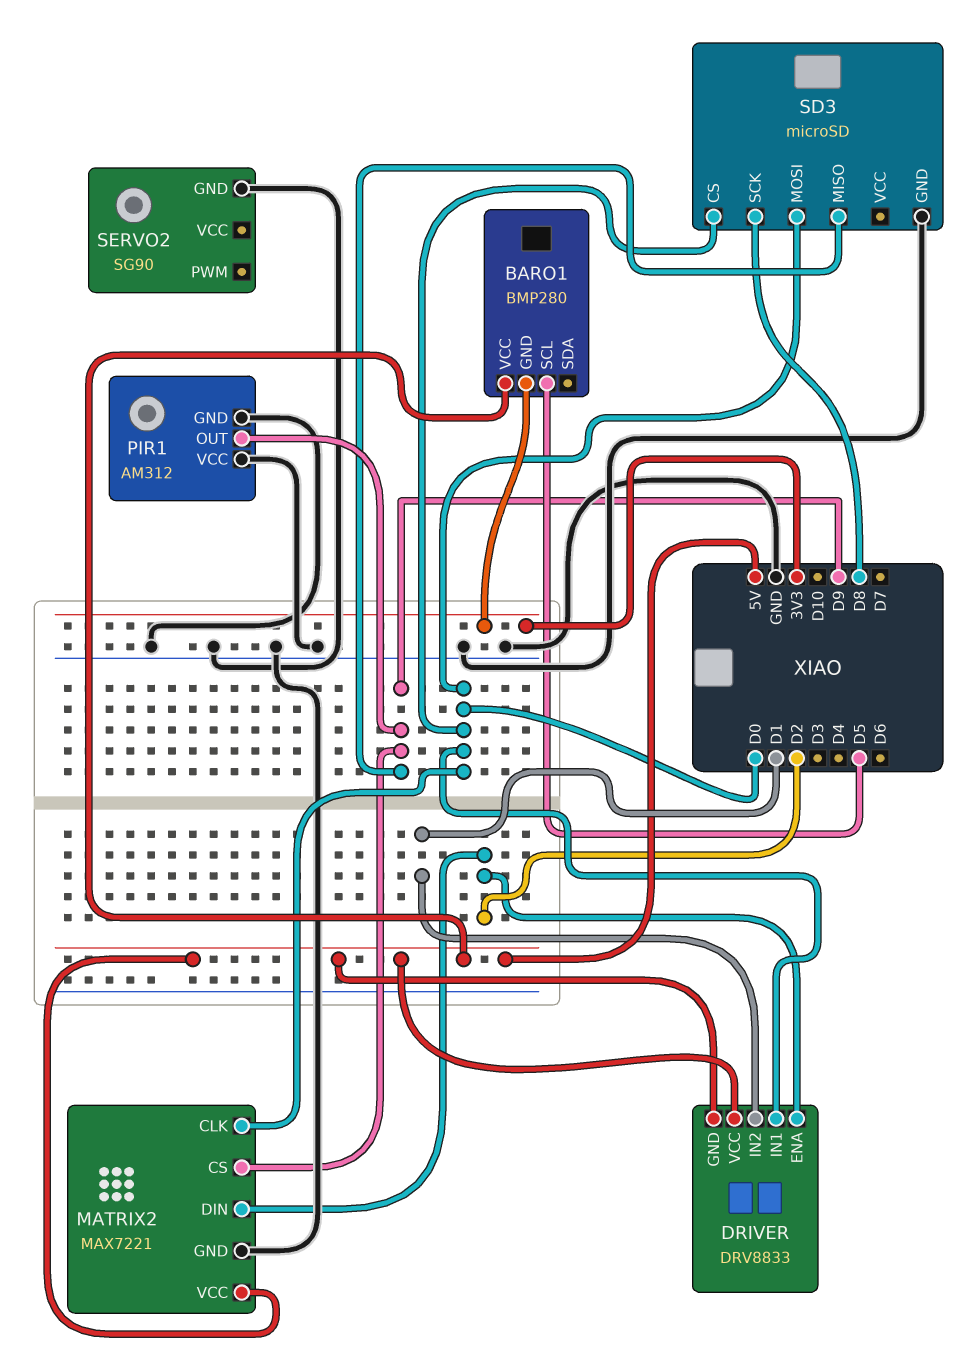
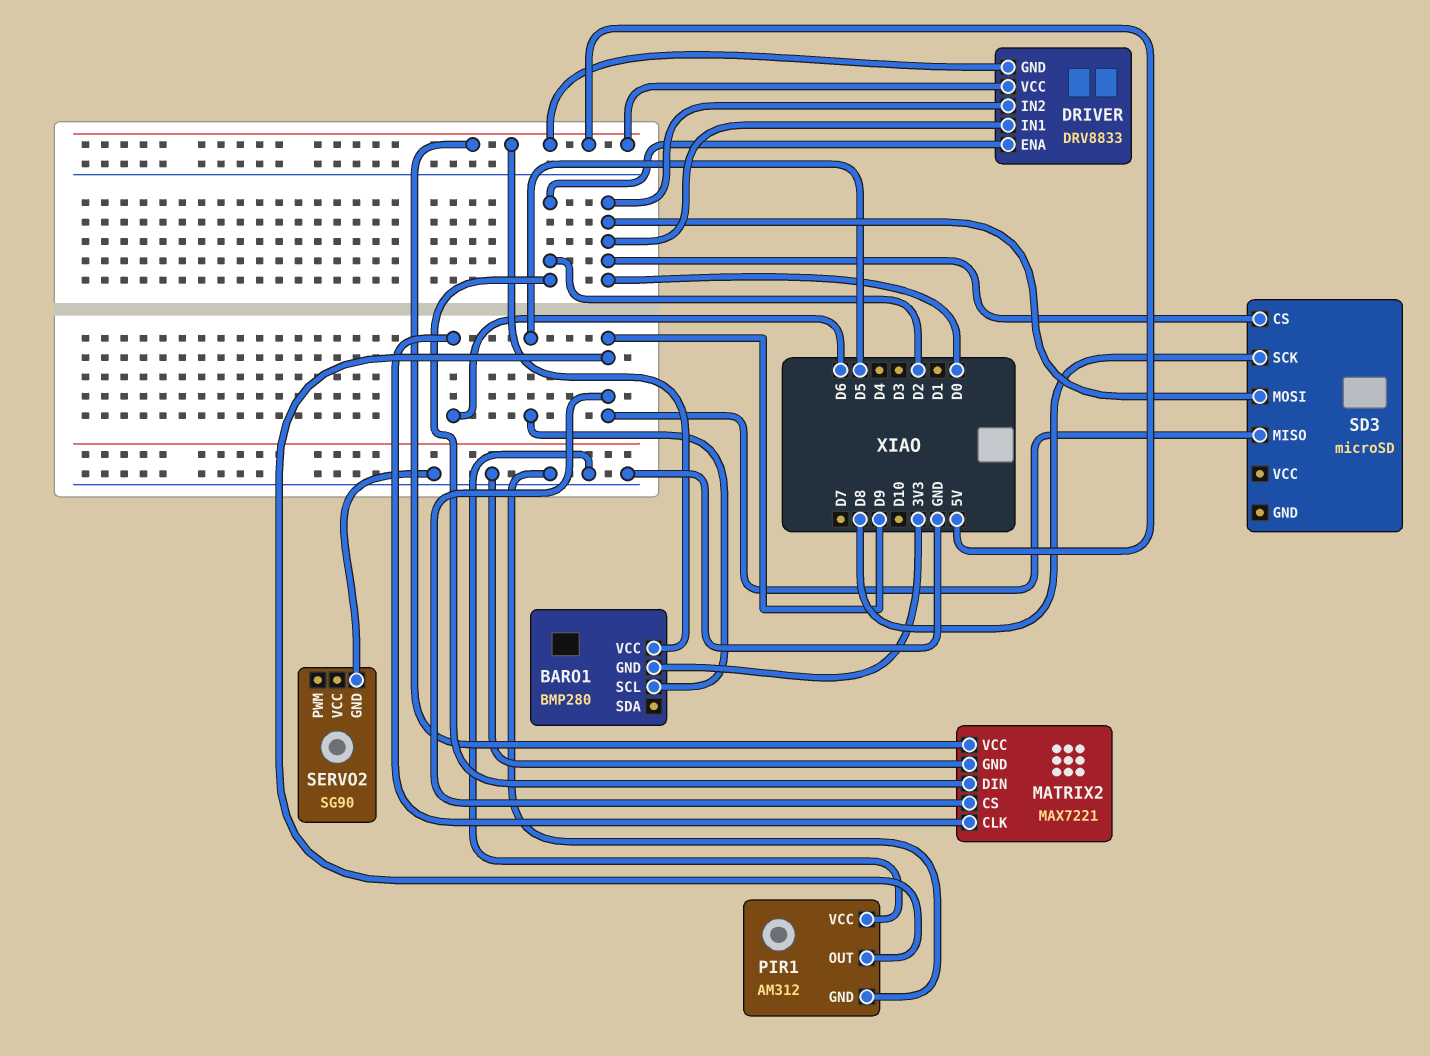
DRIVER pin IN2: D1 -> D0
MATRIX2 pin CLK: D0 -> D6
SD3 pin GND: GND -> none

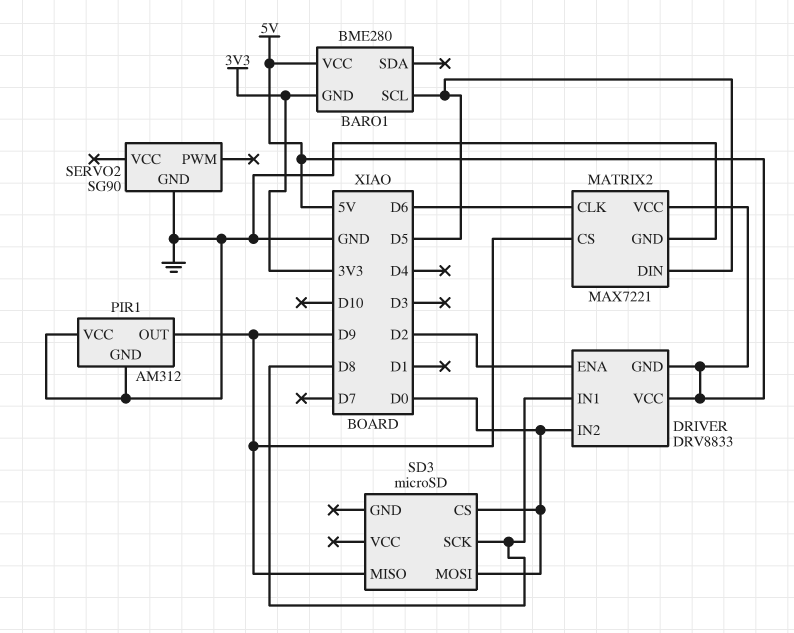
BARO1: BMP280 -> BME280
DRIVER pin IN1: D0 -> D8
MATRIX2 pin DIN: D2 -> D5

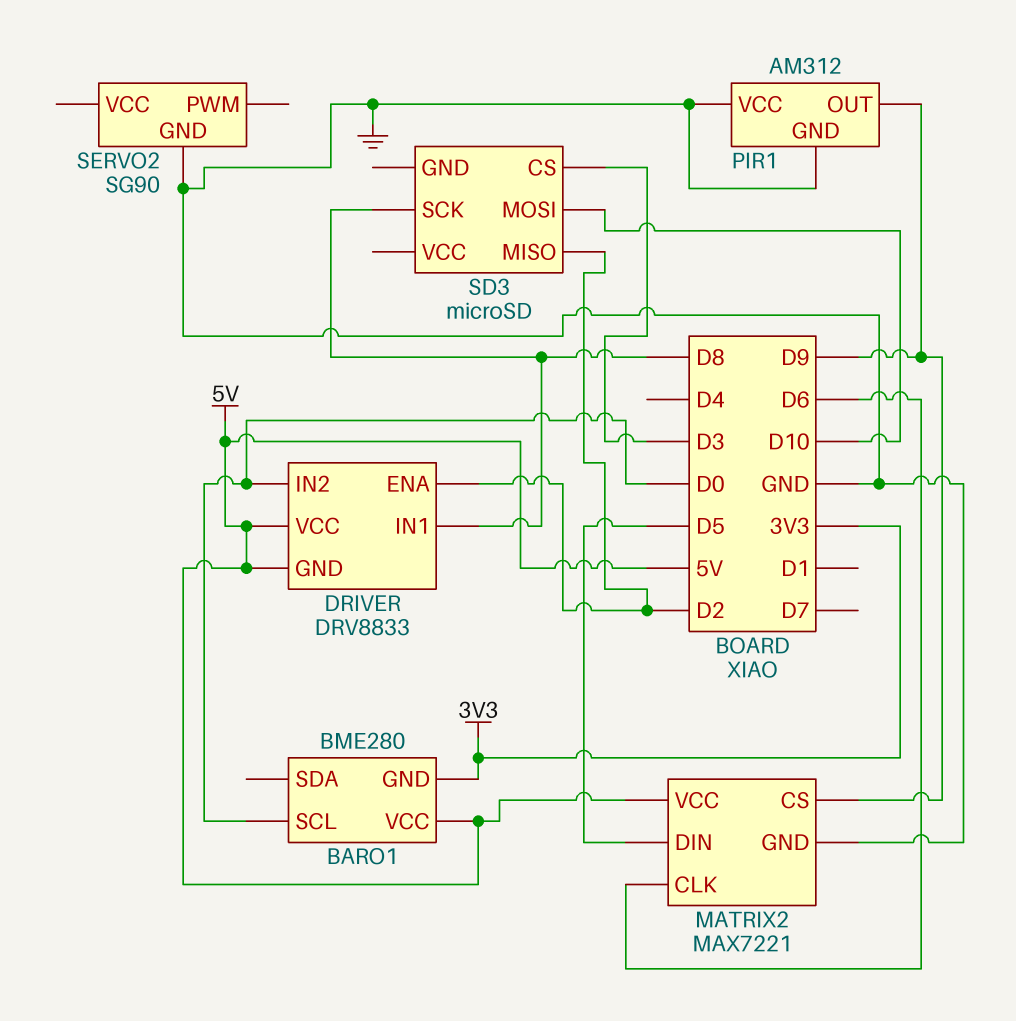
BARO1 pin SCL: D5 -> D0
SD3 pin CS: D0 -> D3
SD3 pin MISO: D9 -> D2
SD3 pin MOSI: D0 -> D10

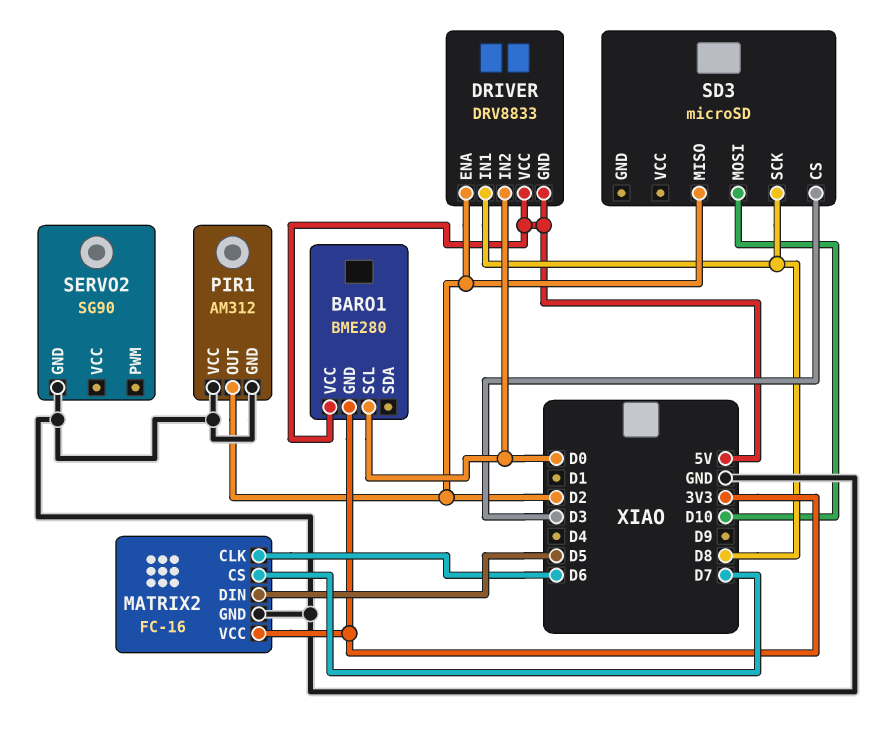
MATRIX2: MAX7221 -> FC-16
MATRIX2 pin CS: D9 -> D7
MATRIX2 pin VCC: 5V -> 3V3
PIR1 pin OUT: D9 -> D2

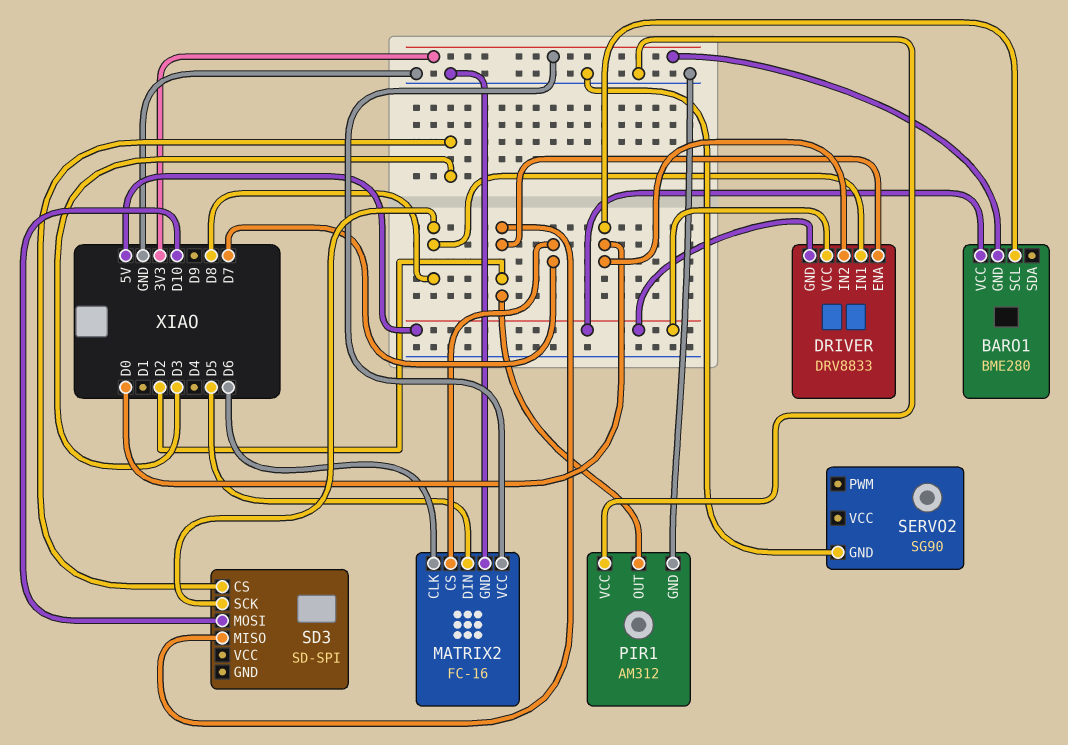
SD3: microSD -> SD-SPI

